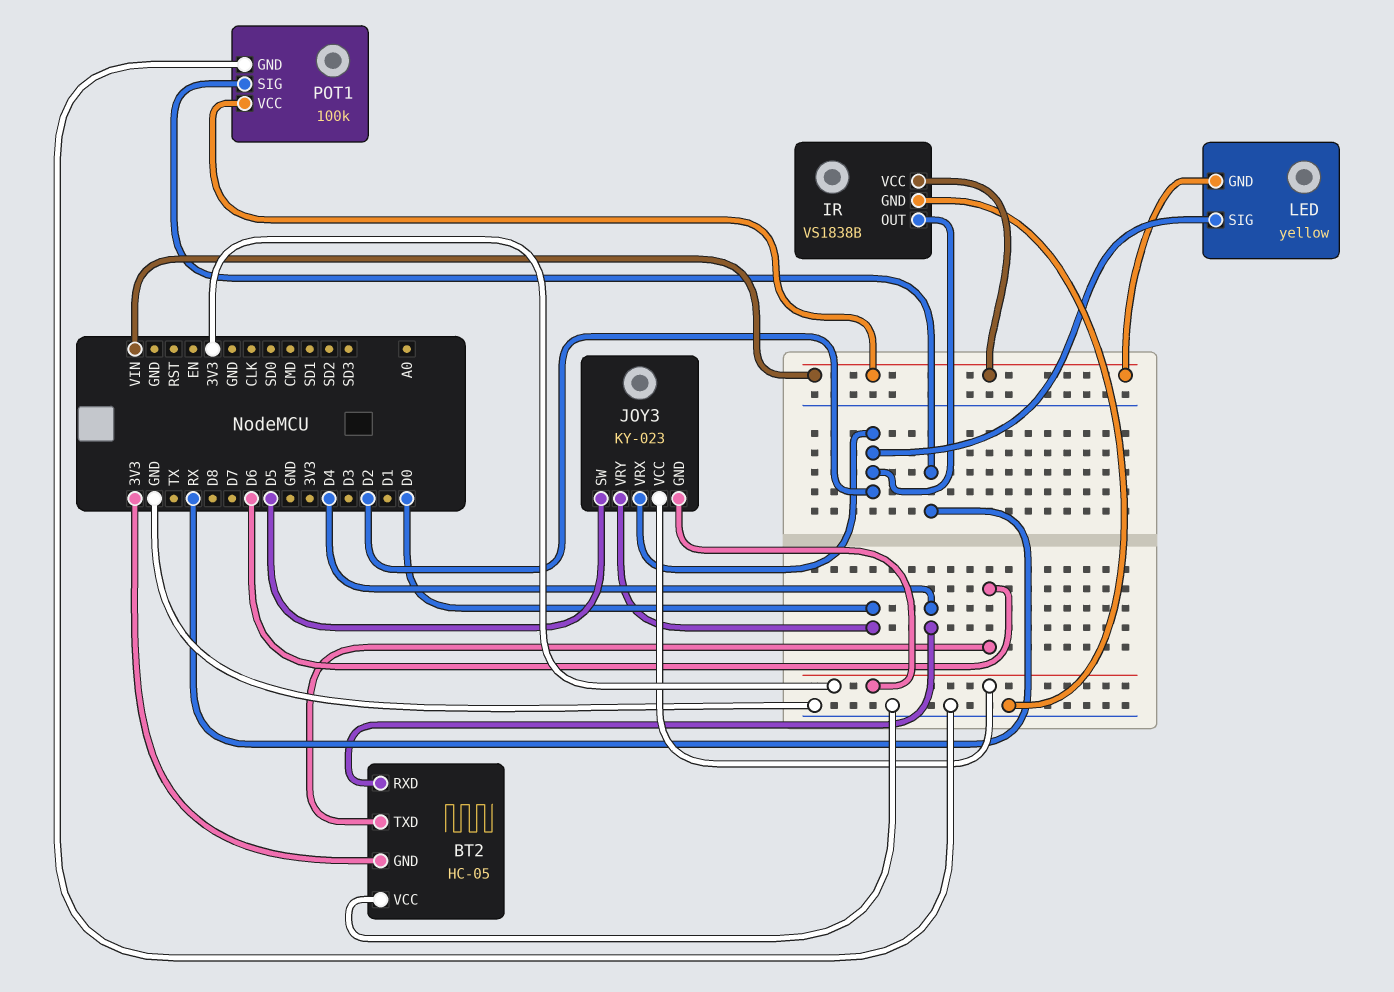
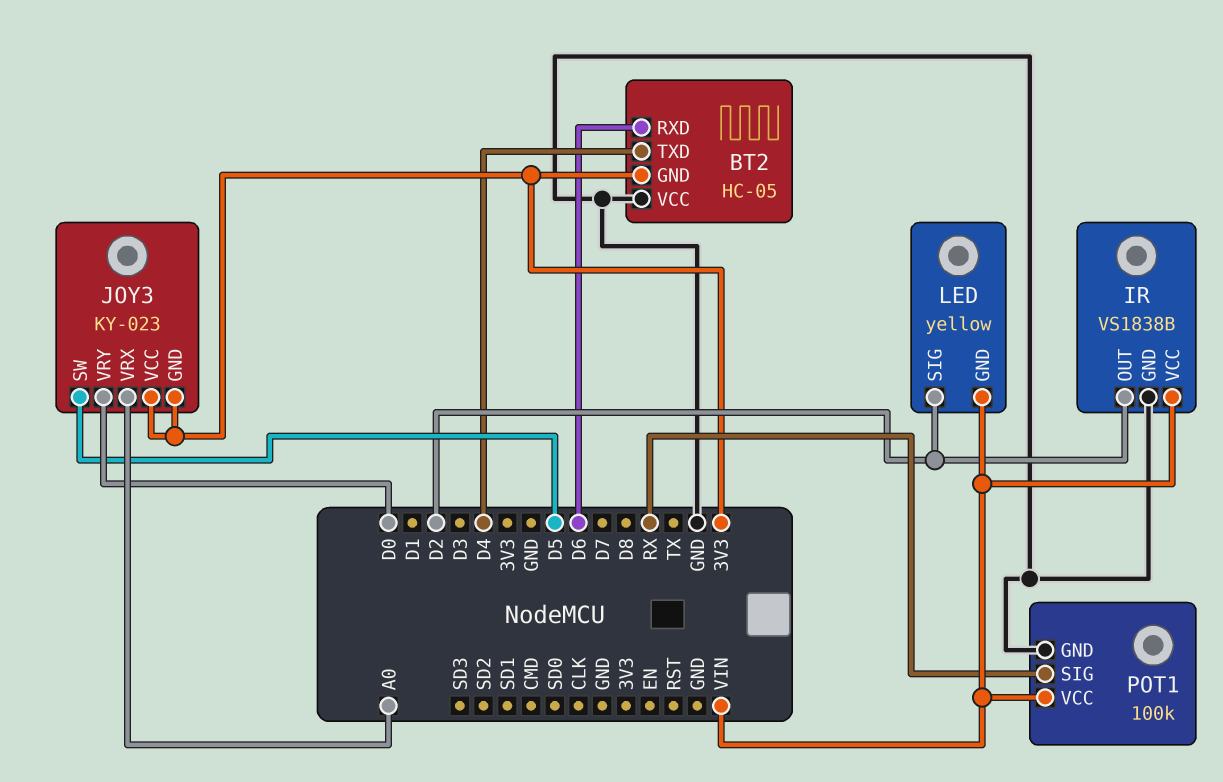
BT2 pin RXD: D4 -> D6
BT2 pin TXD: D6 -> D4
JOY3 pin VRX: D2 -> A0

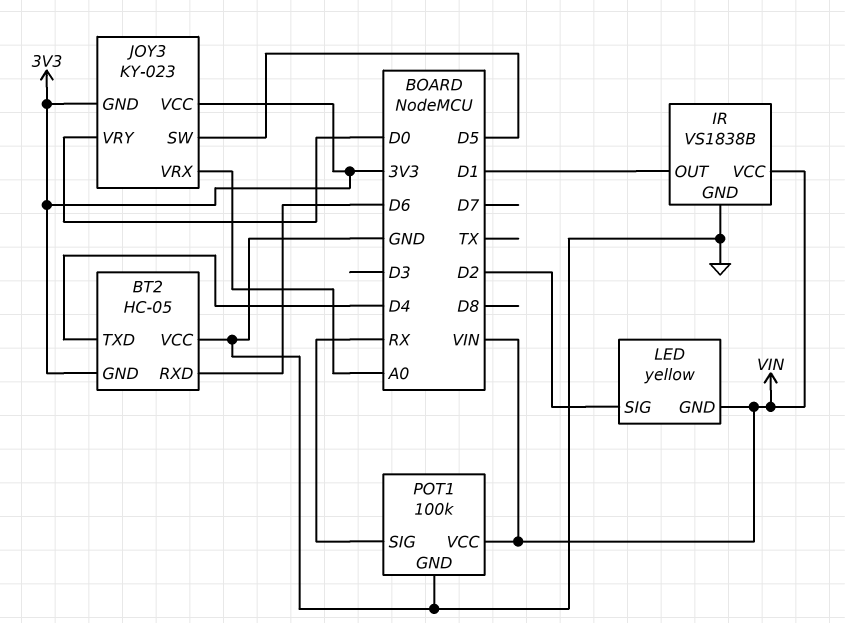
IR pin OUT: D2 -> D1

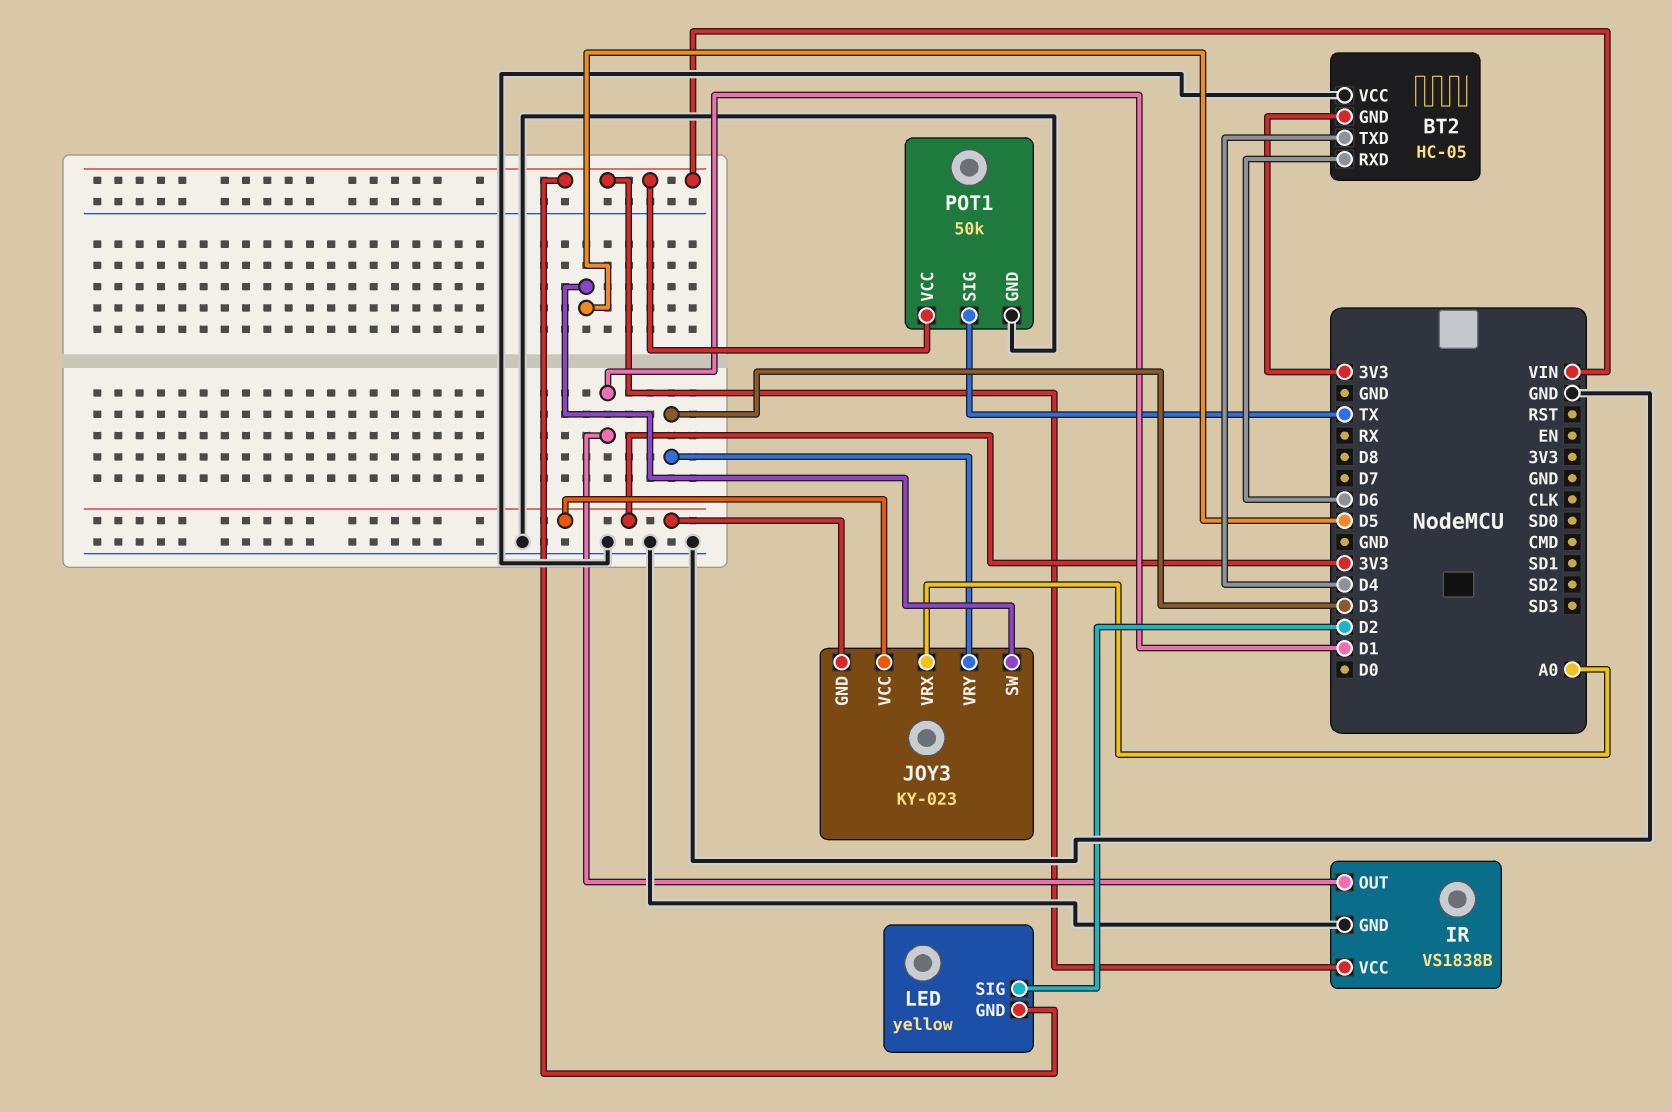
JOY3 pin VRY: D0 -> D3
POT1: 100k -> 50k
POT1 pin SIG: RX -> TX

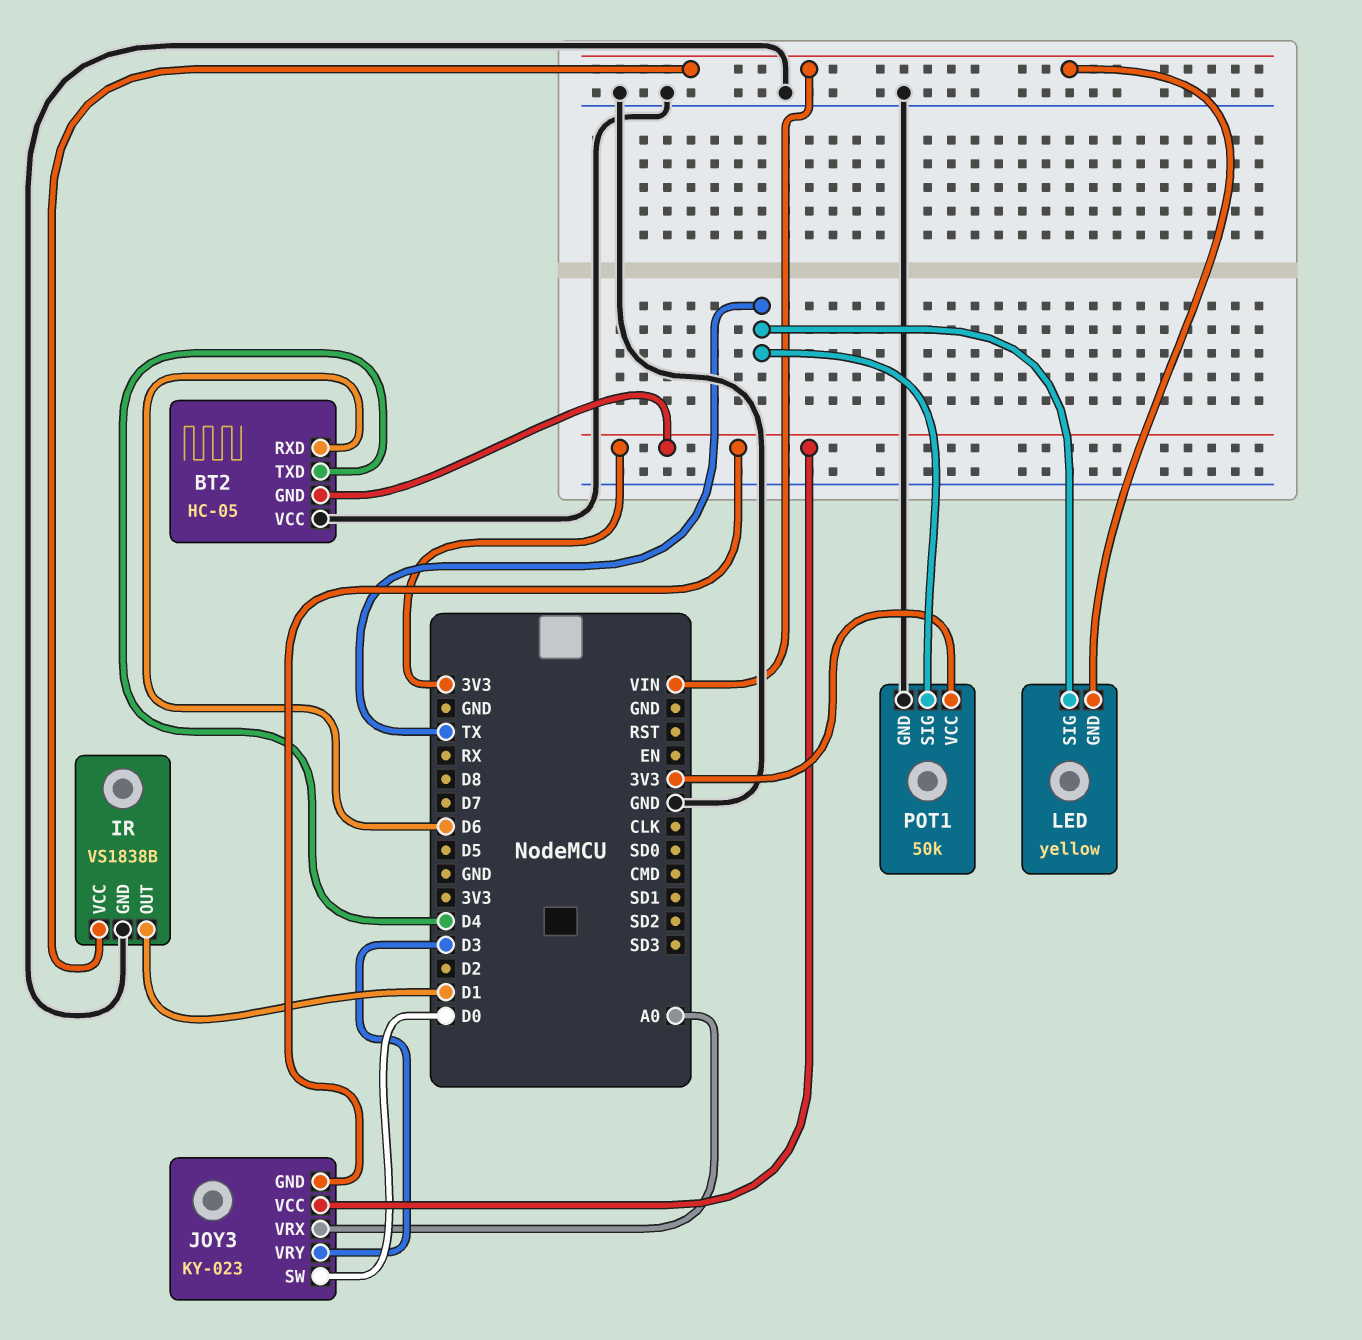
JOY3 pin SW: D5 -> D0
LED pin SIG: D2 -> TX
POT1 pin VCC: VIN -> 3V3

